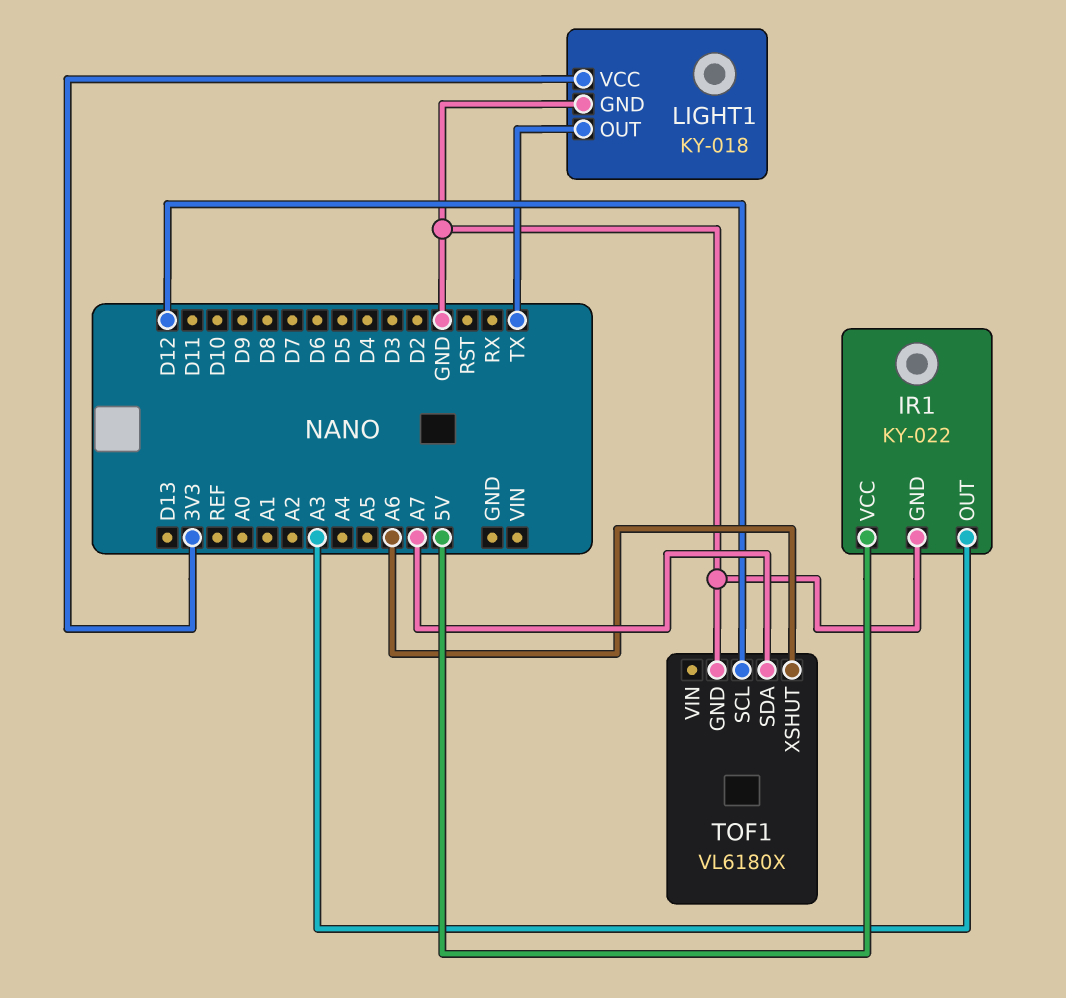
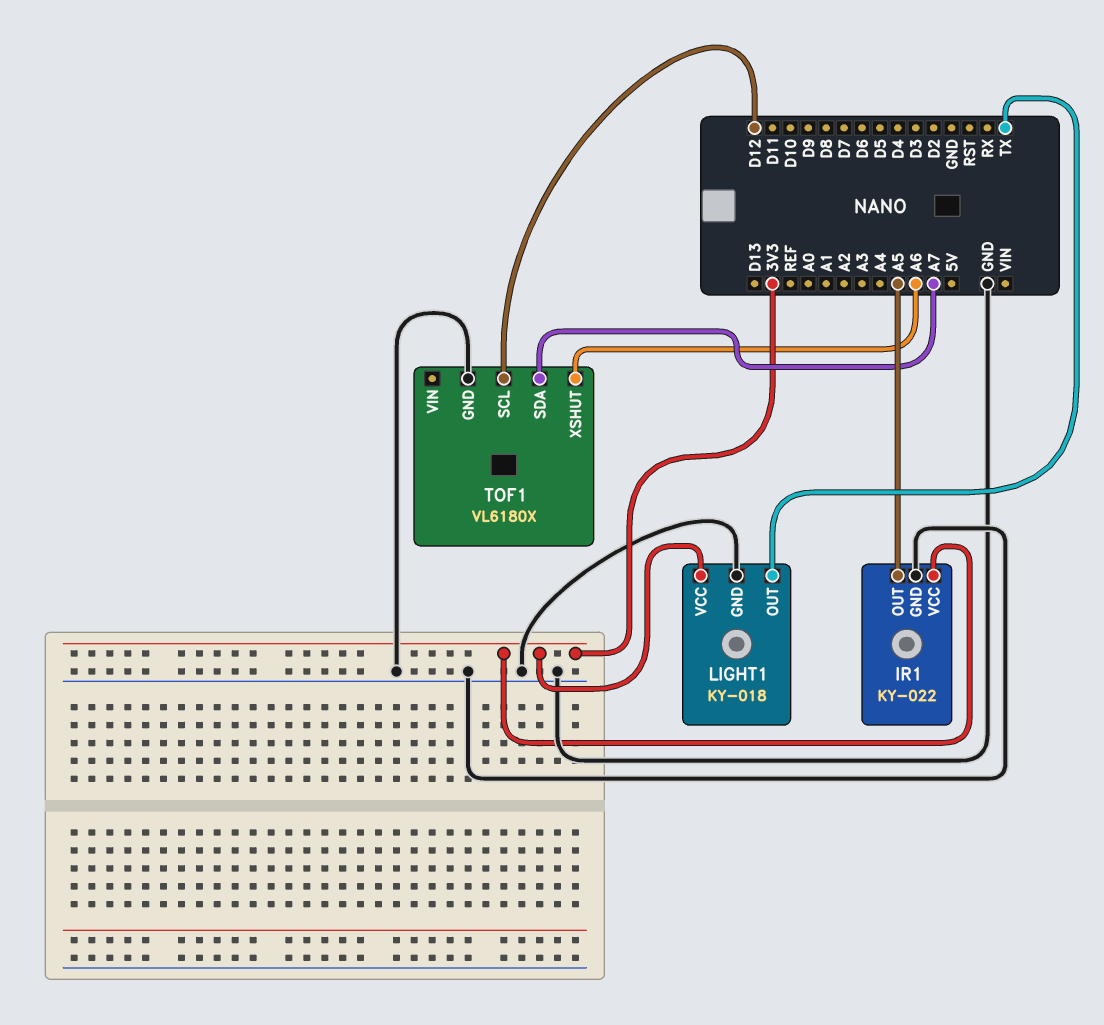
IR1 pin OUT: A3 -> A5
IR1 pin VCC: 5V -> 3V3

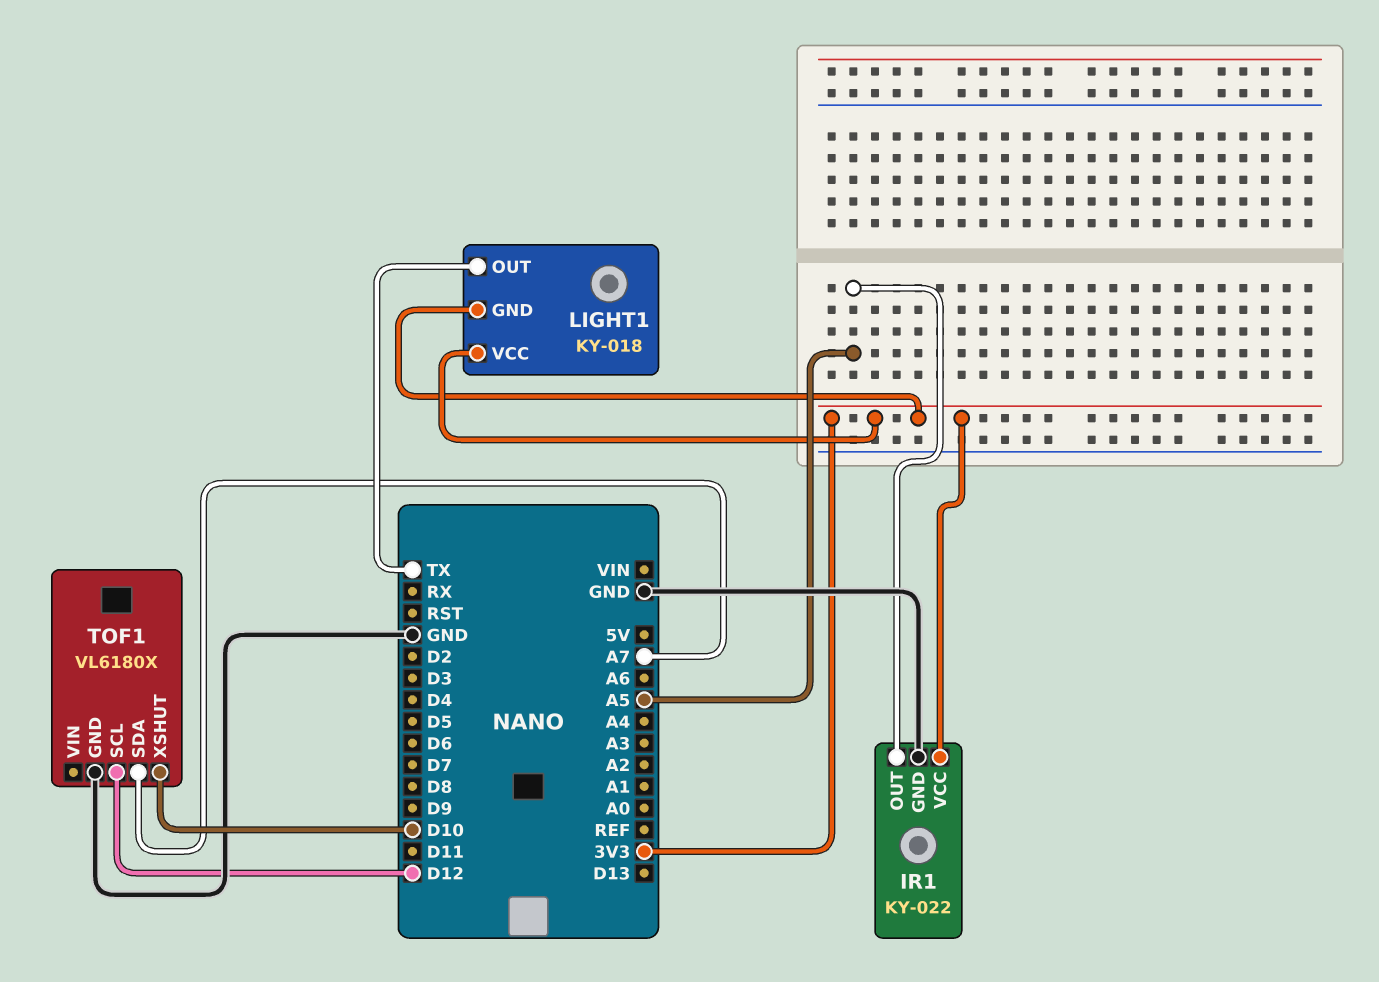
LIGHT1 pin GND: GND -> 3V3
TOF1 pin XSHUT: A6 -> D10

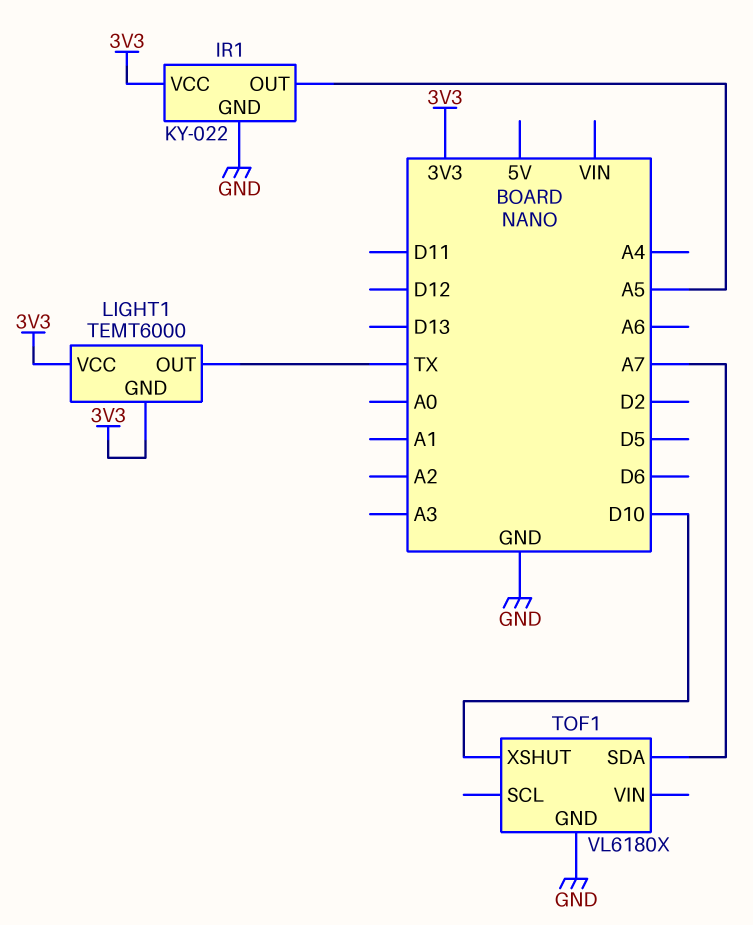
LIGHT1: KY-018 -> TEMT6000
TOF1 pin SCL: D12 -> none

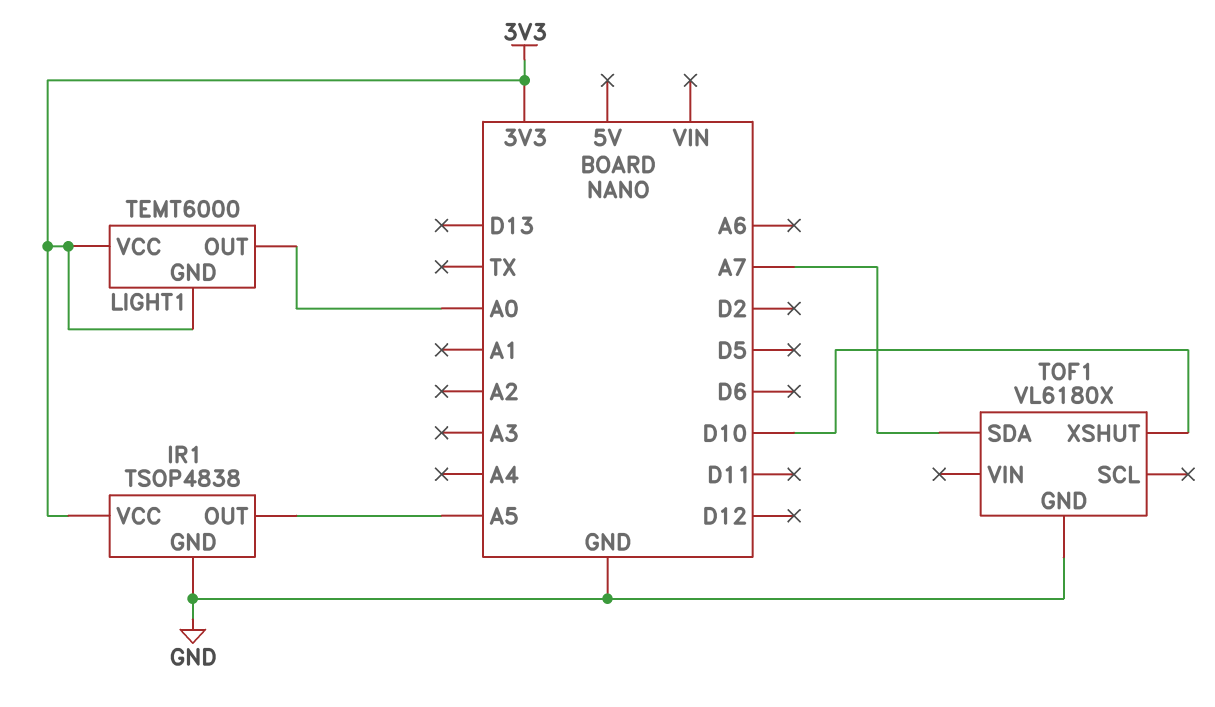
IR1: KY-022 -> TSOP4838
LIGHT1 pin OUT: TX -> A0

